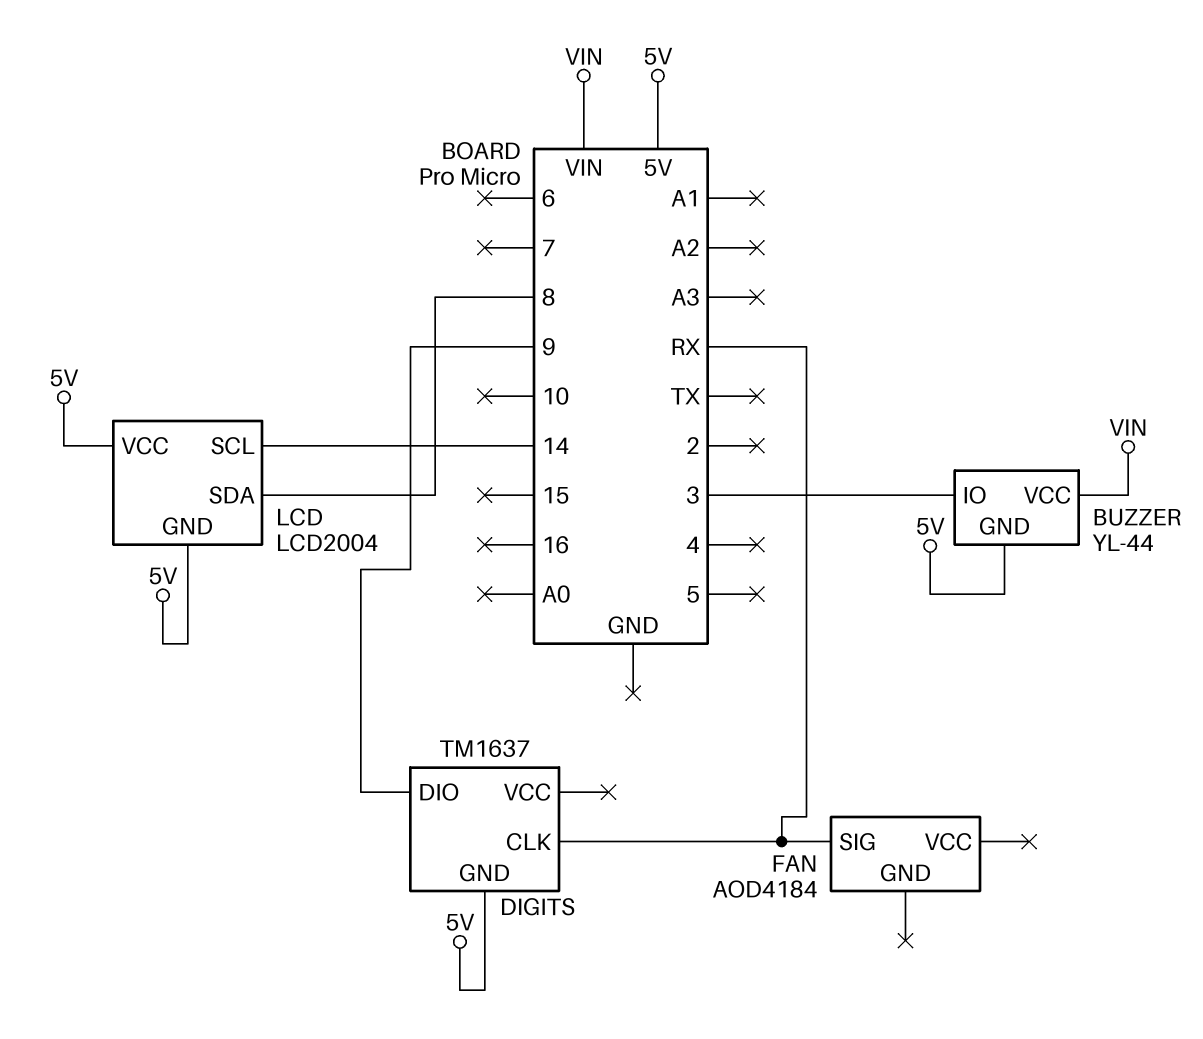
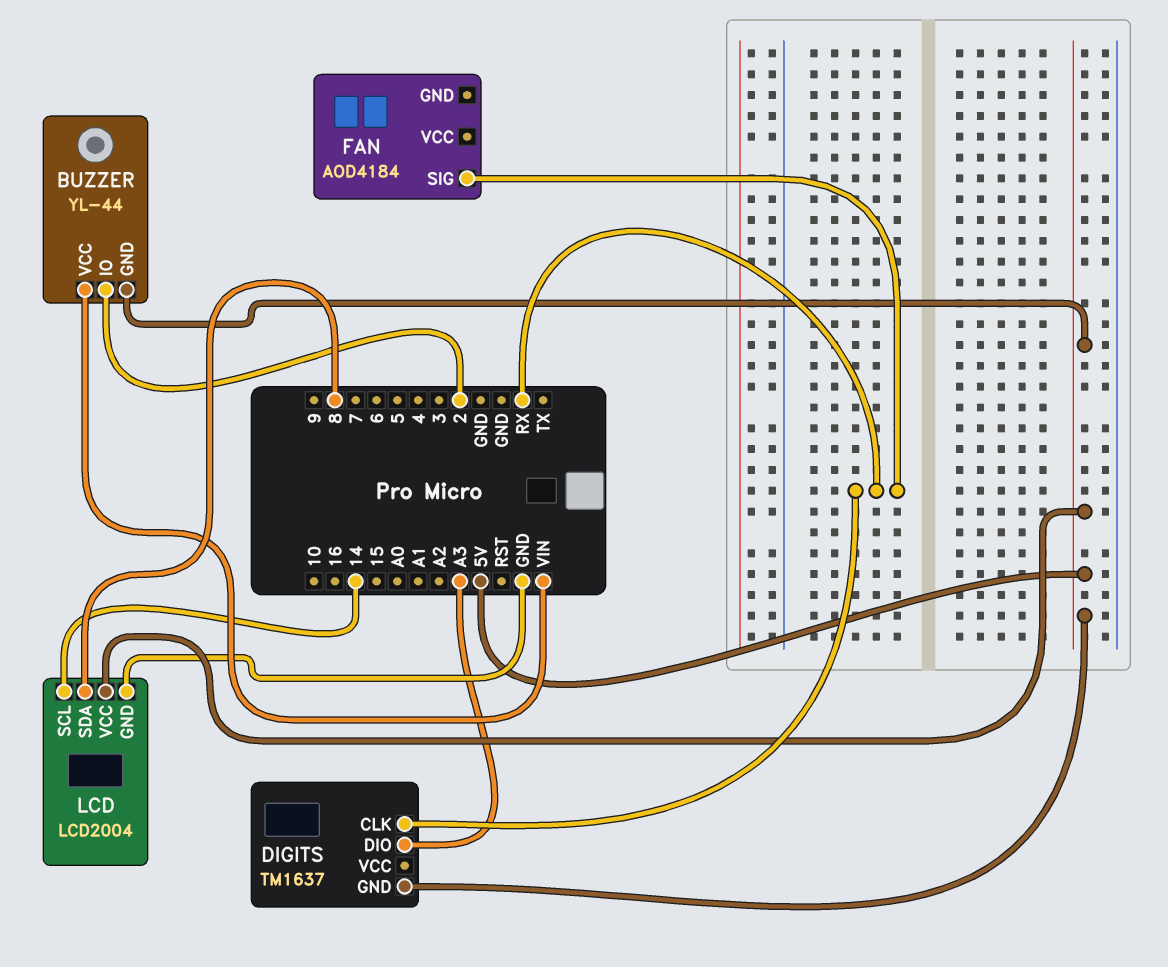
BUZZER pin IO: 3 -> 2
DIGITS pin DIO: 9 -> A3
LCD pin GND: 5V -> GND

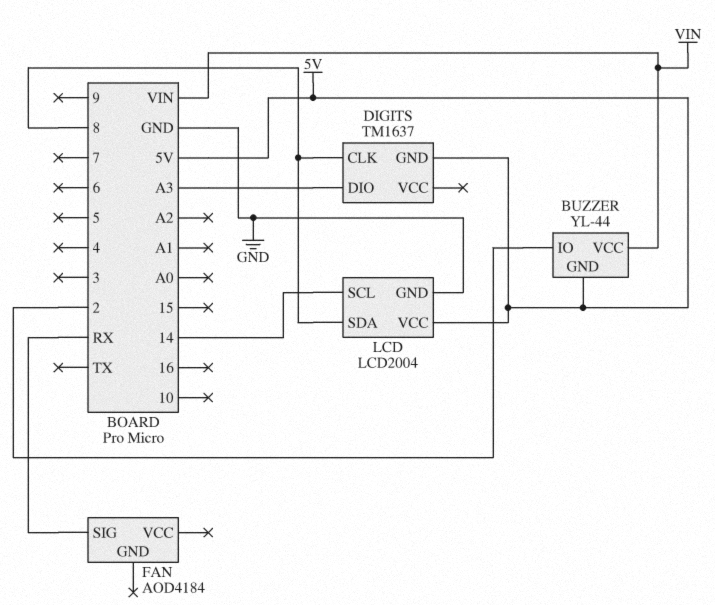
DIGITS pin CLK: RX -> 8

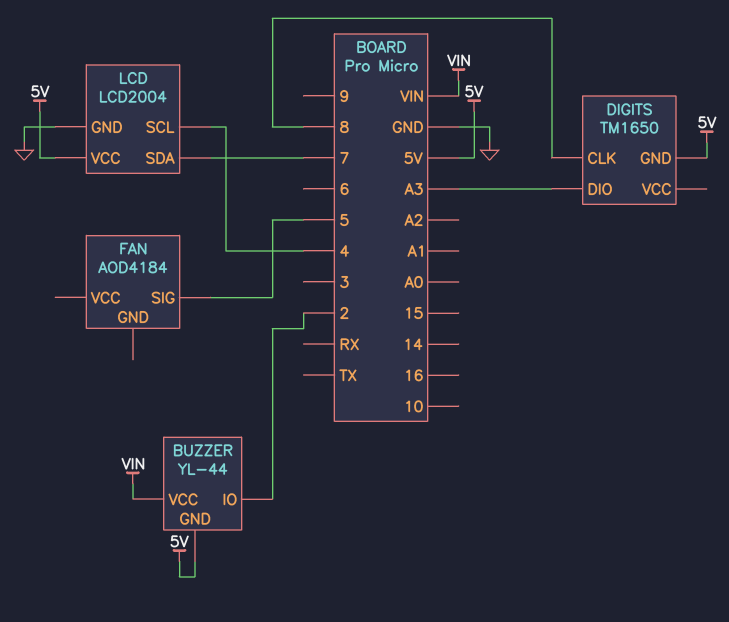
DIGITS: TM1637 -> TM1650
FAN pin SIG: RX -> 5
LCD pin SCL: 14 -> 4
LCD pin SDA: 8 -> 7

